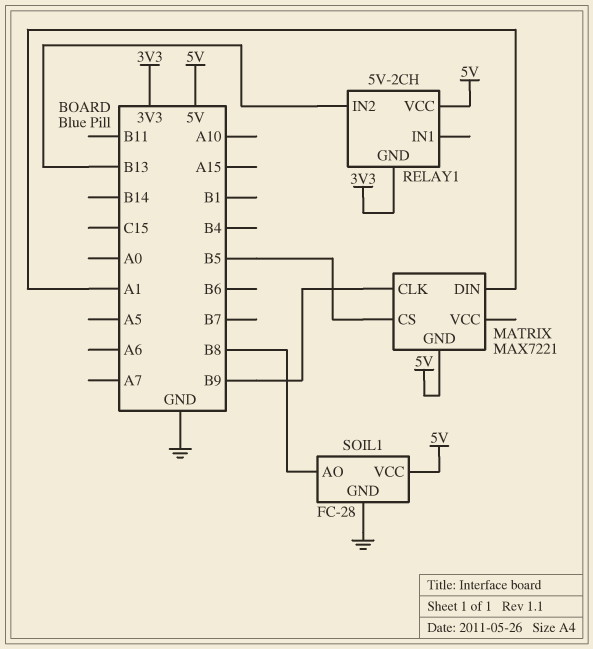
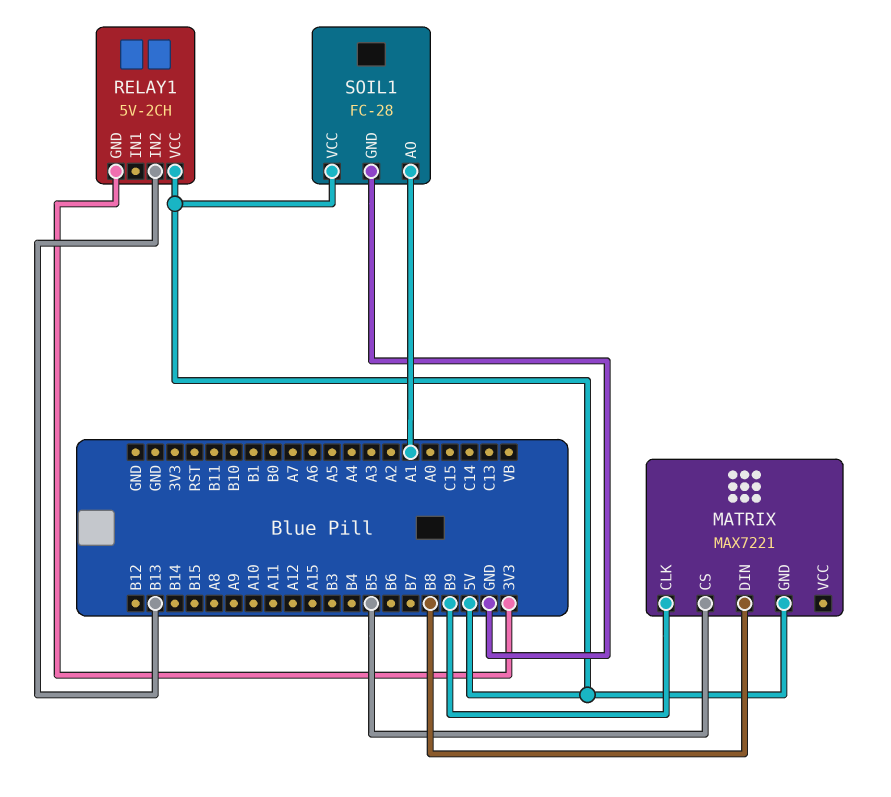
MATRIX pin DIN: A1 -> B8
SOIL1 pin AO: B8 -> A1

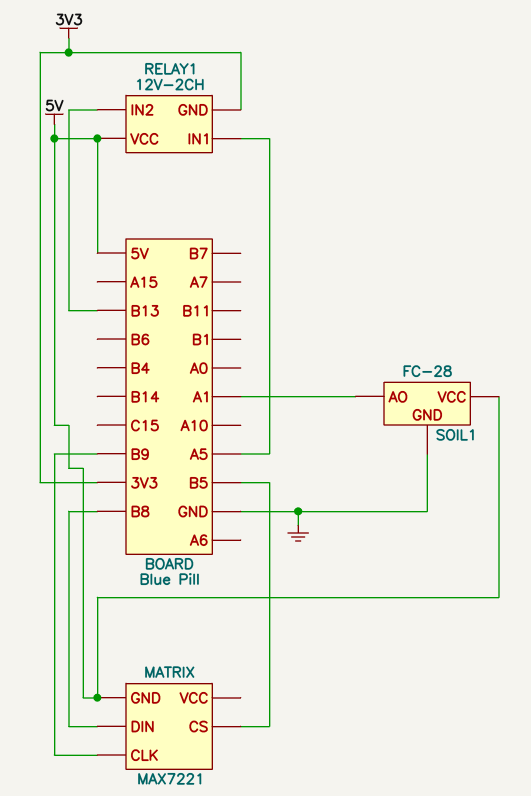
RELAY1: 5V-2CH -> 12V-2CH
RELAY1 pin IN1: none -> A5

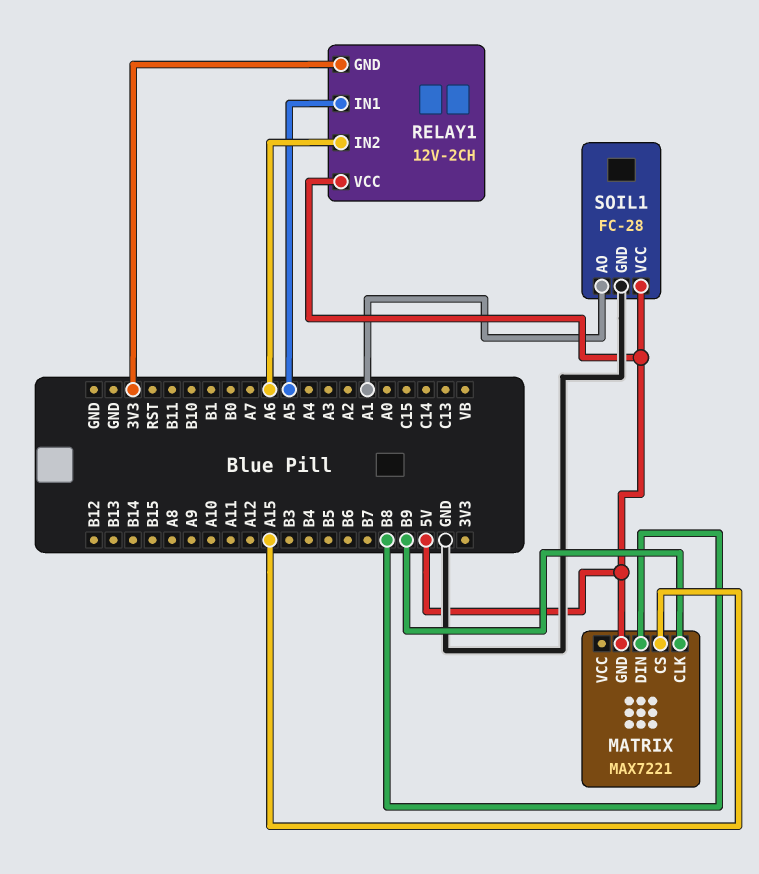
MATRIX pin CS: B5 -> A15
RELAY1 pin IN2: B13 -> A6

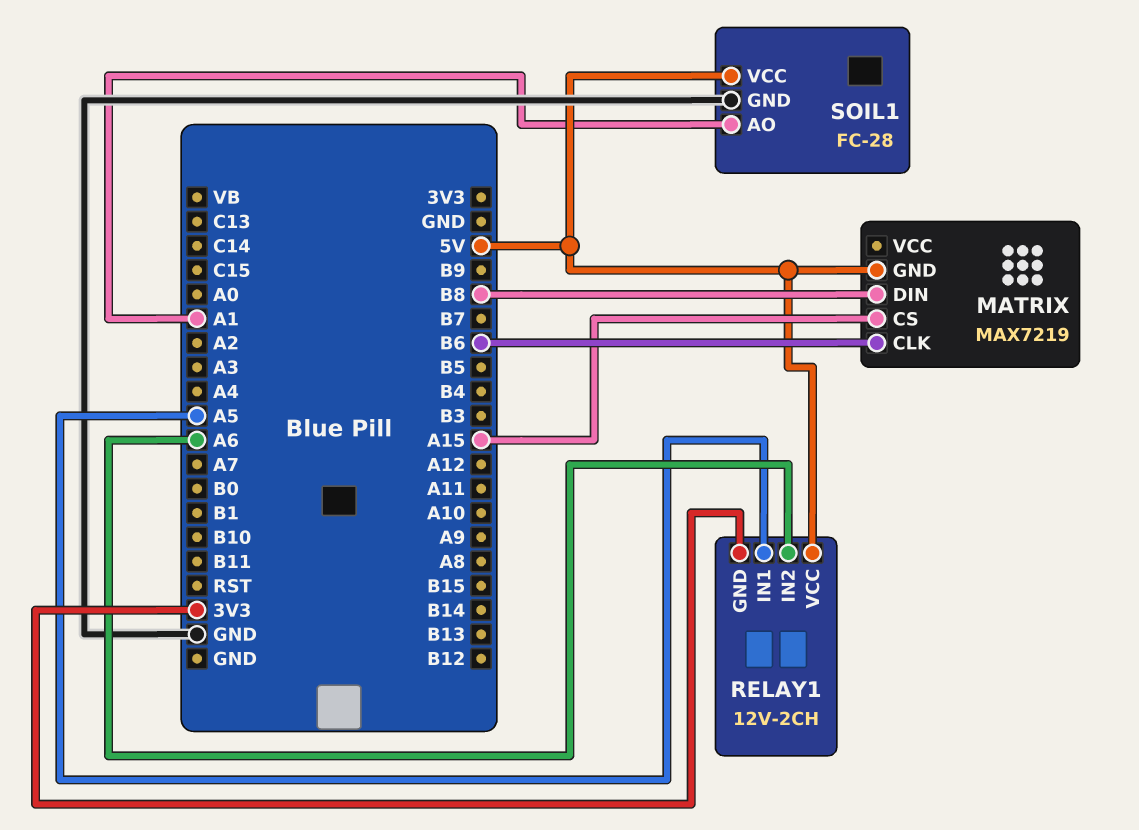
MATRIX: MAX7221 -> MAX7219
MATRIX pin CLK: B9 -> B6

